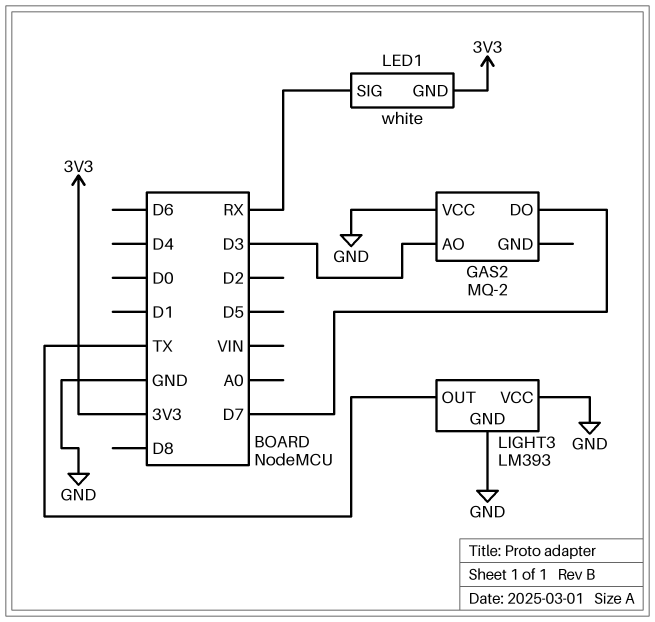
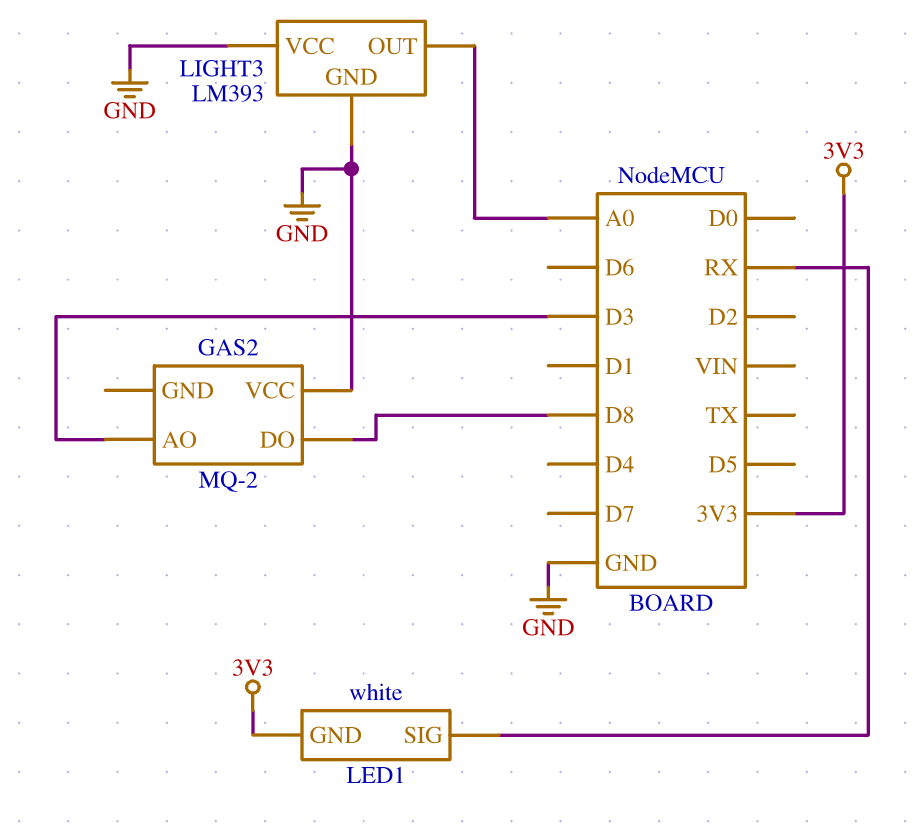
GAS2 pin DO: D7 -> D8
LIGHT3 pin OUT: TX -> A0

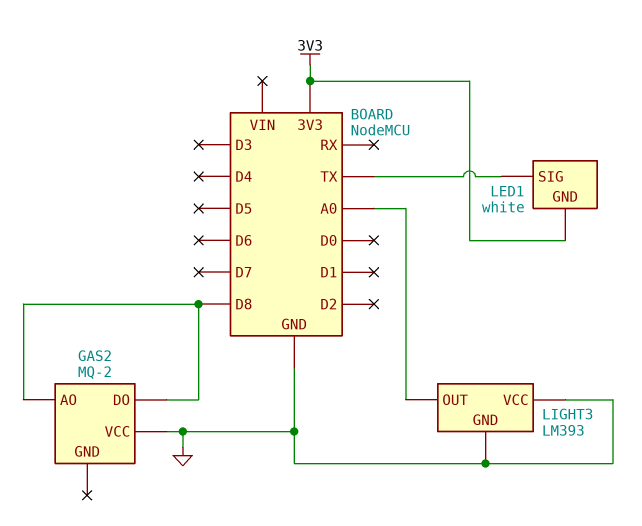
GAS2 pin AO: D3 -> D8
LED1 pin SIG: RX -> TX

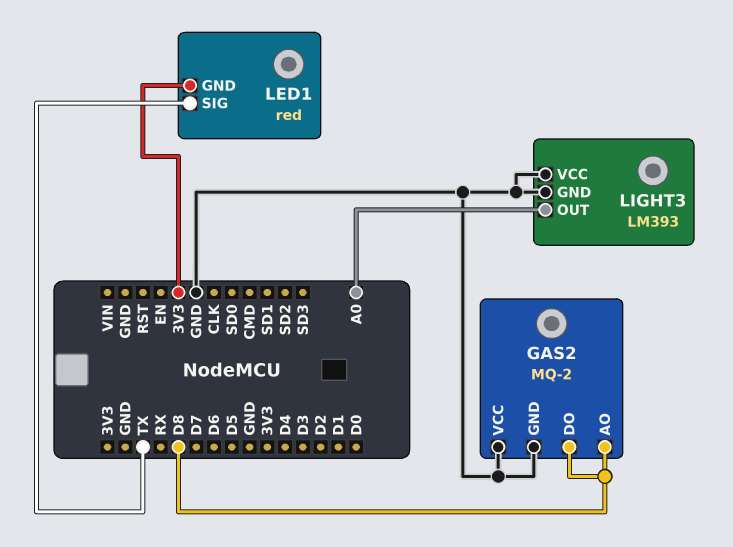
GAS2 pin GND: none -> GND
LED1: white -> red

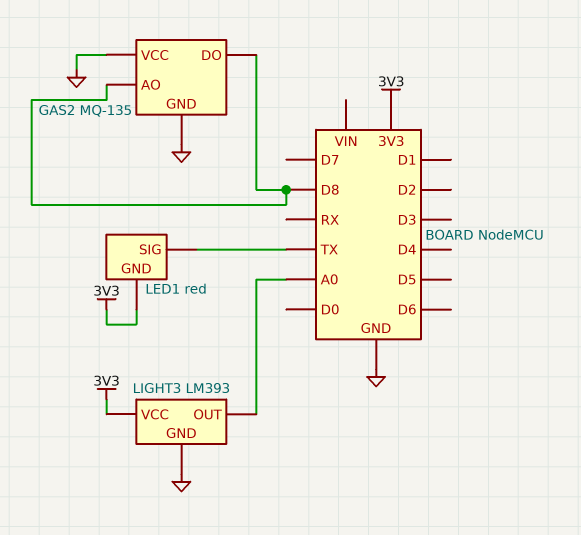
GAS2: MQ-2 -> MQ-135
LIGHT3 pin VCC: GND -> 3V3

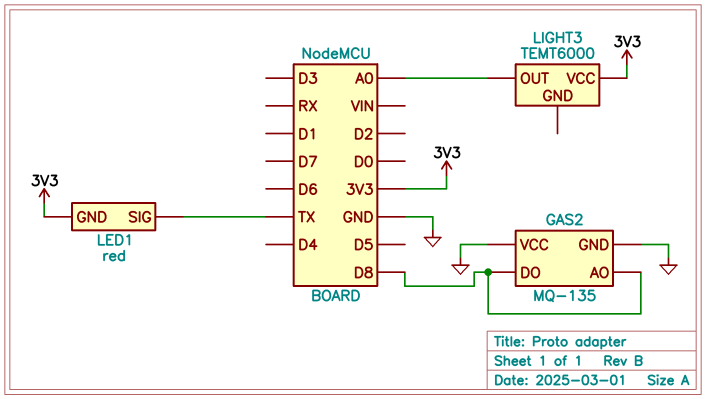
LIGHT3: LM393 -> TEMT6000
LIGHT3 pin GND: GND -> none

